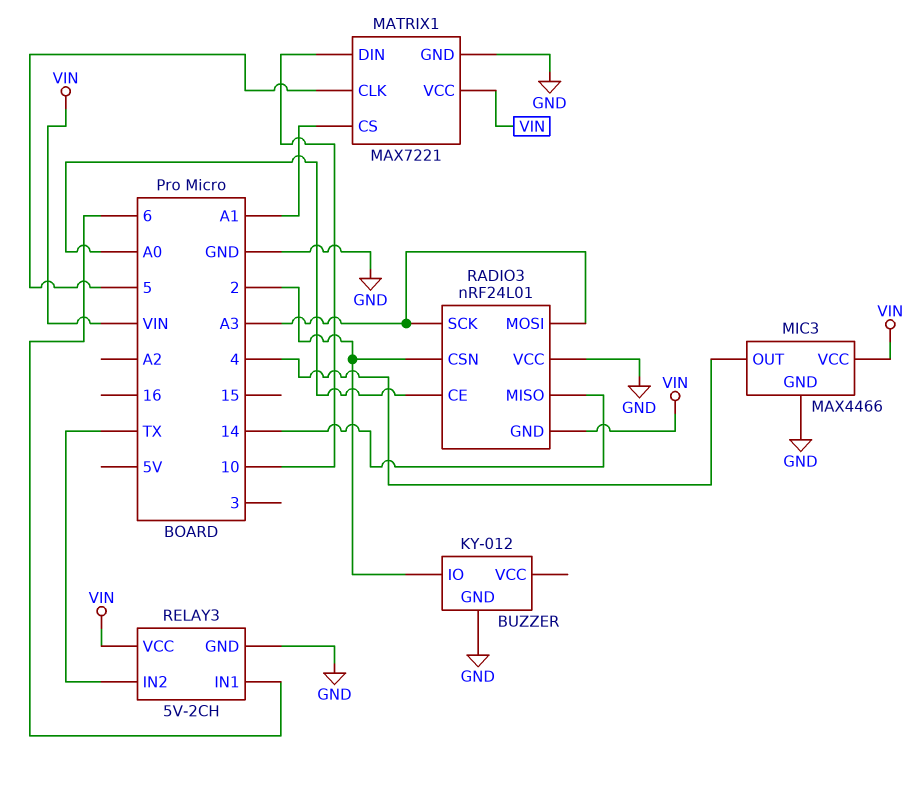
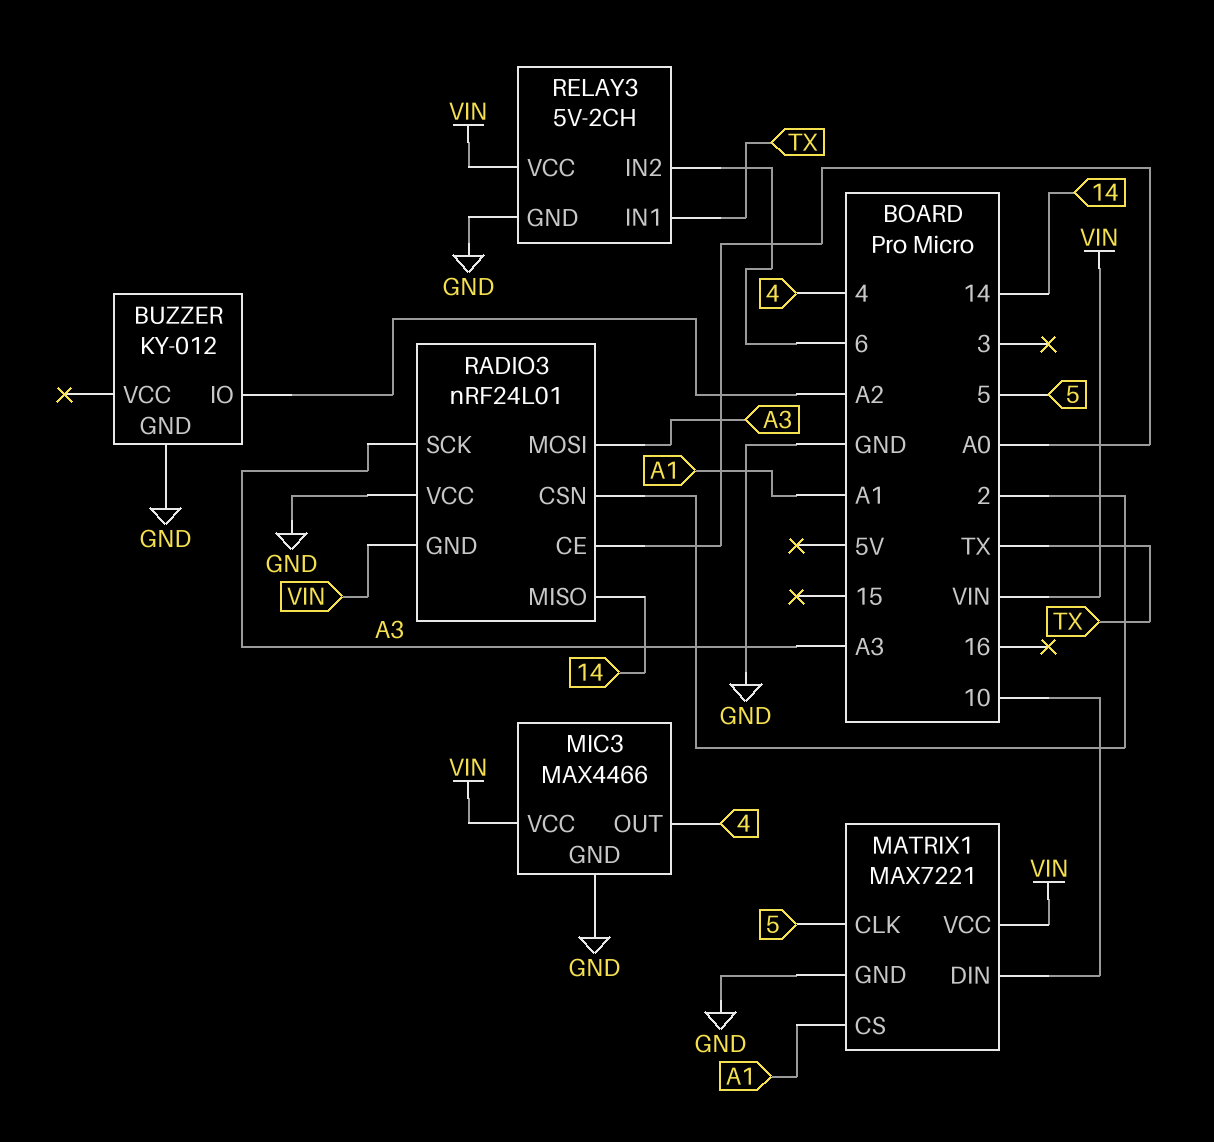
BUZZER pin IO: 2 -> A2
RELAY3 pin IN1: 6 -> TX
RELAY3 pin IN2: TX -> 6

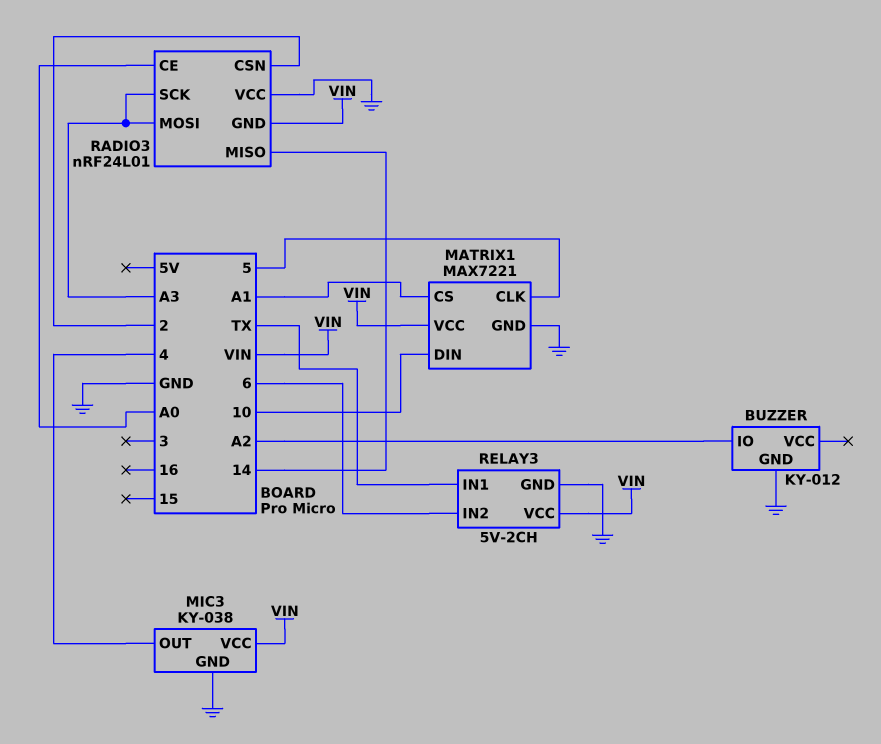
MIC3: MAX4466 -> KY-038

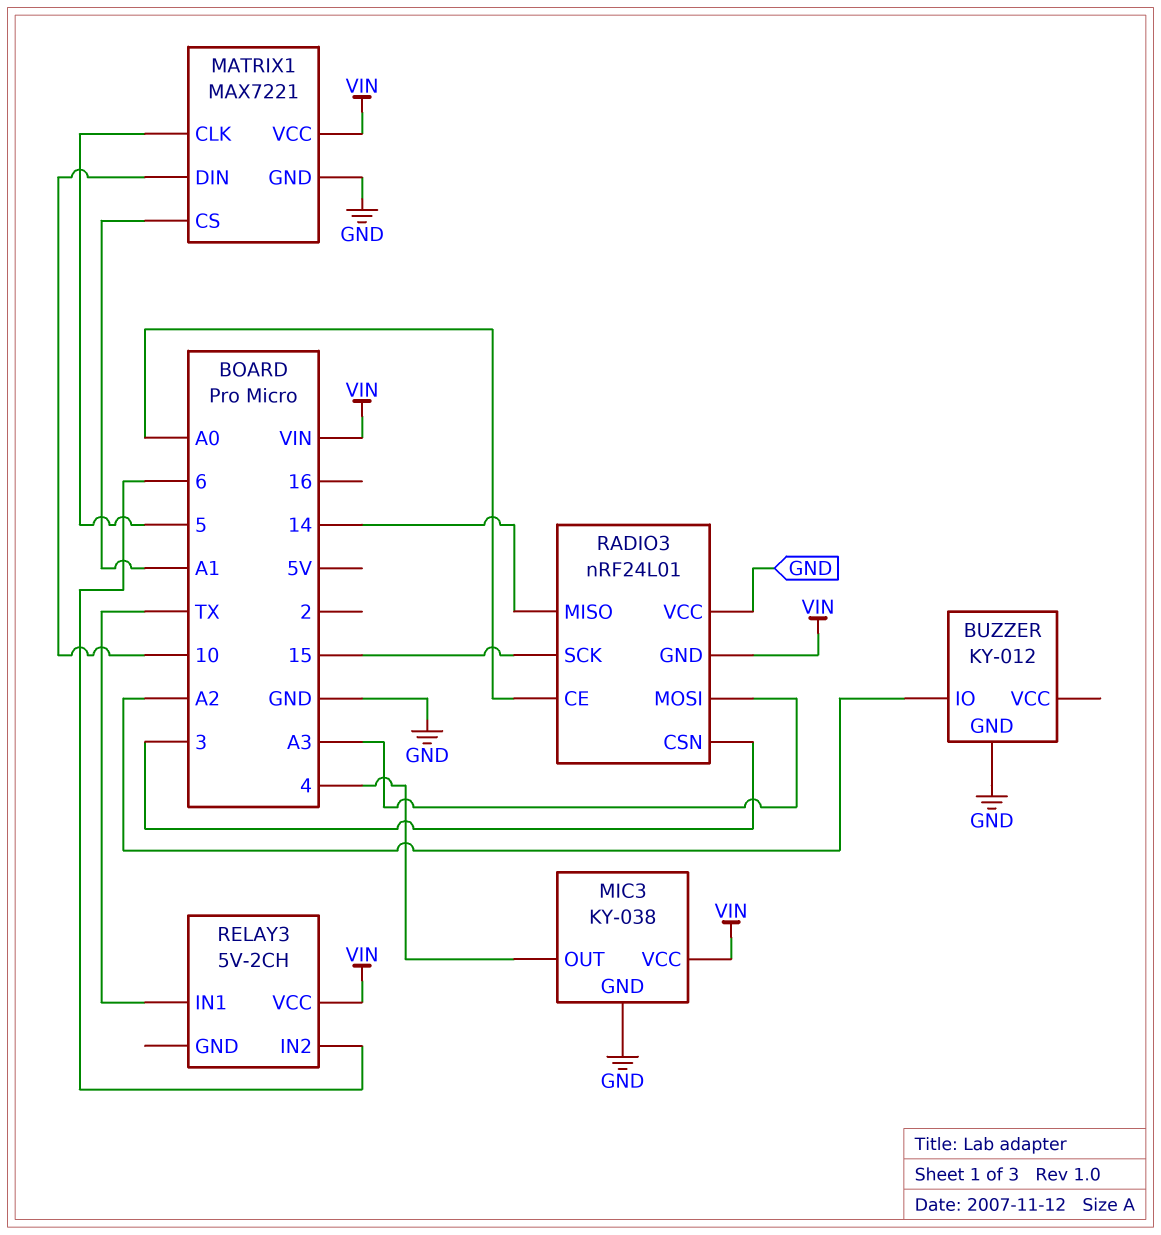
RADIO3 pin CSN: 2 -> 3
RADIO3 pin SCK: A3 -> 15
RELAY3 pin GND: GND -> none

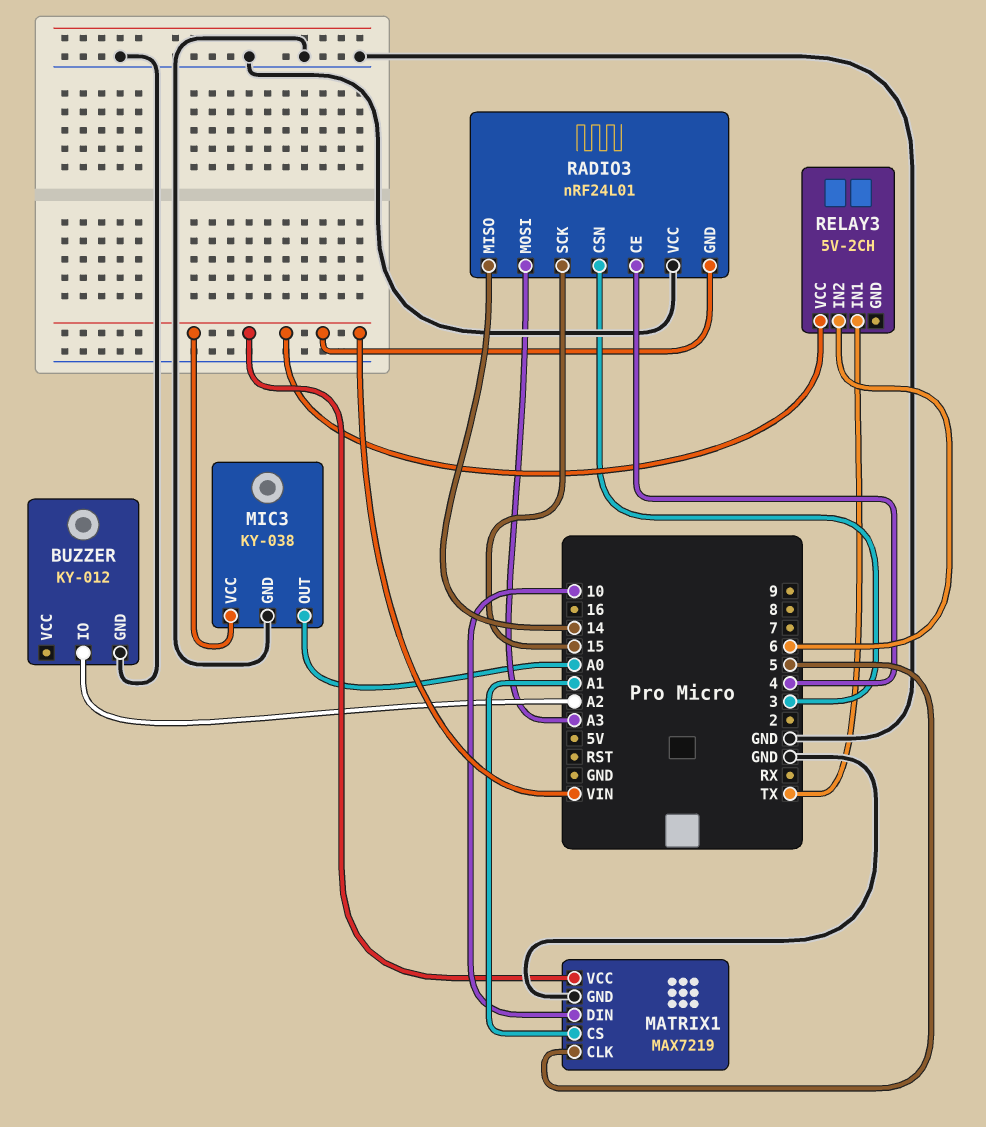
MATRIX1: MAX7221 -> MAX7219
MIC3 pin OUT: 4 -> A0
RADIO3 pin CE: A0 -> 4

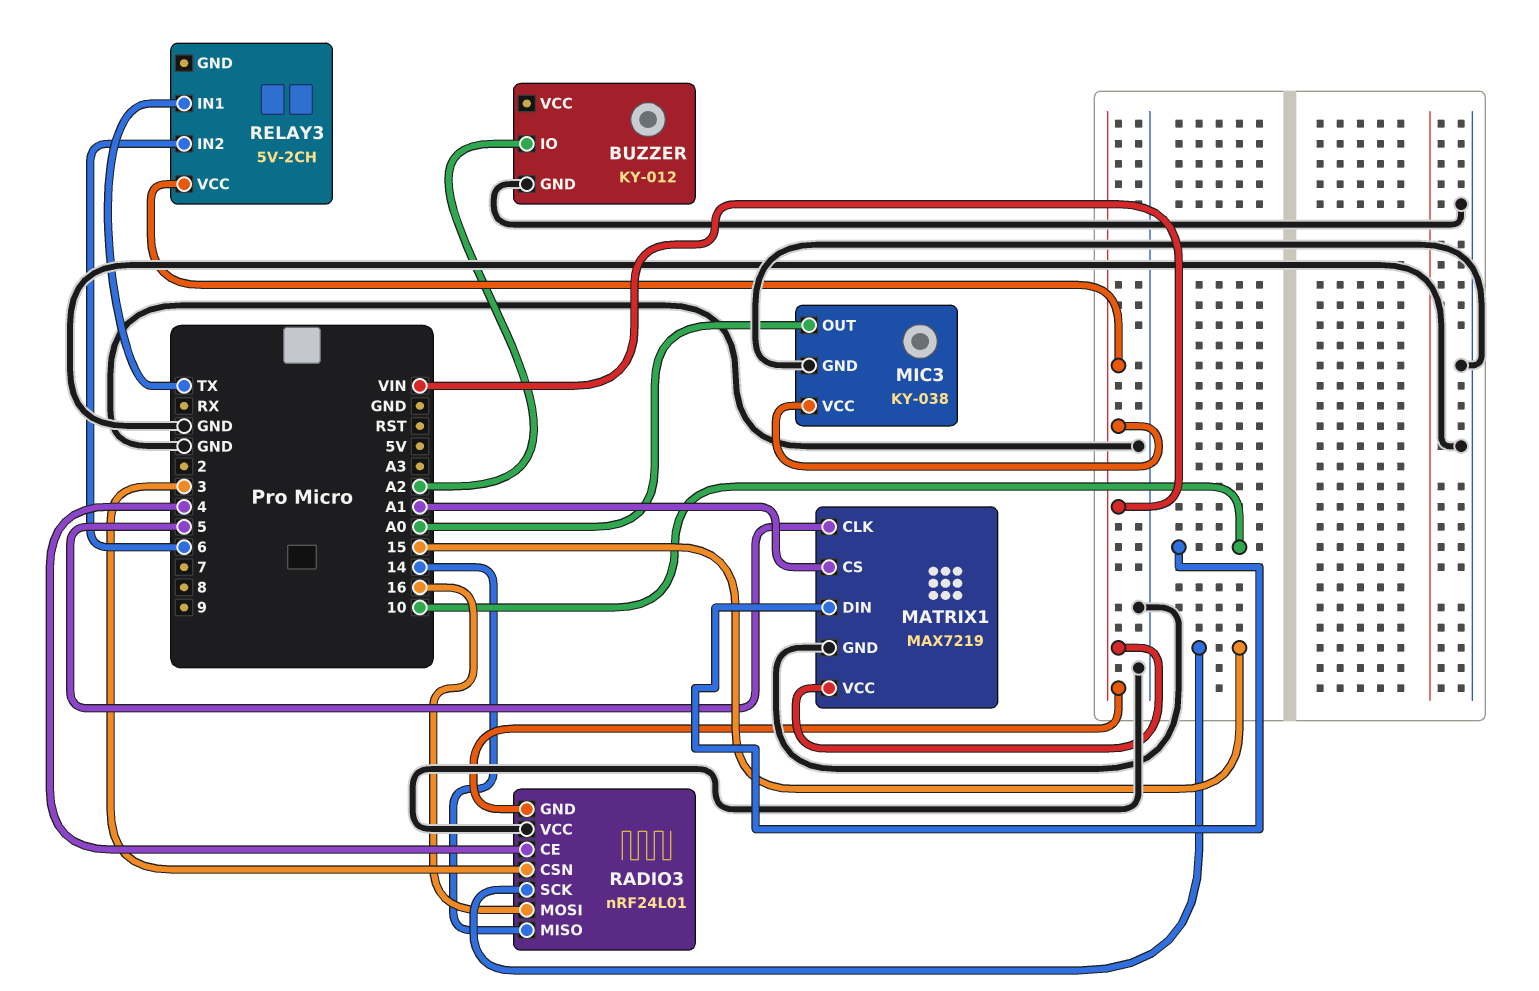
RADIO3 pin MOSI: A3 -> 16

